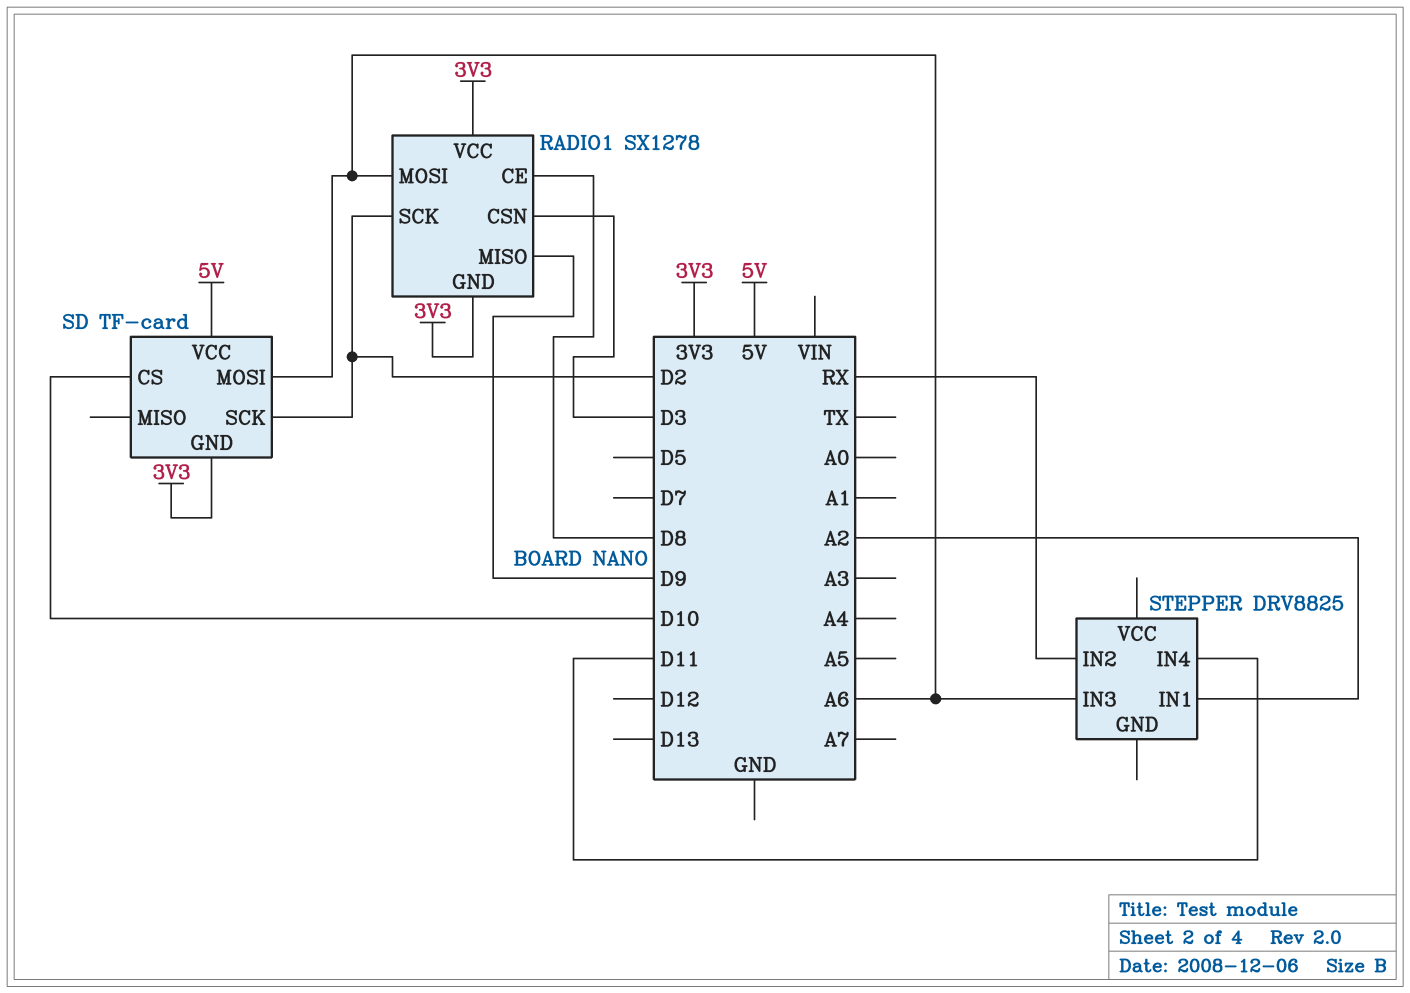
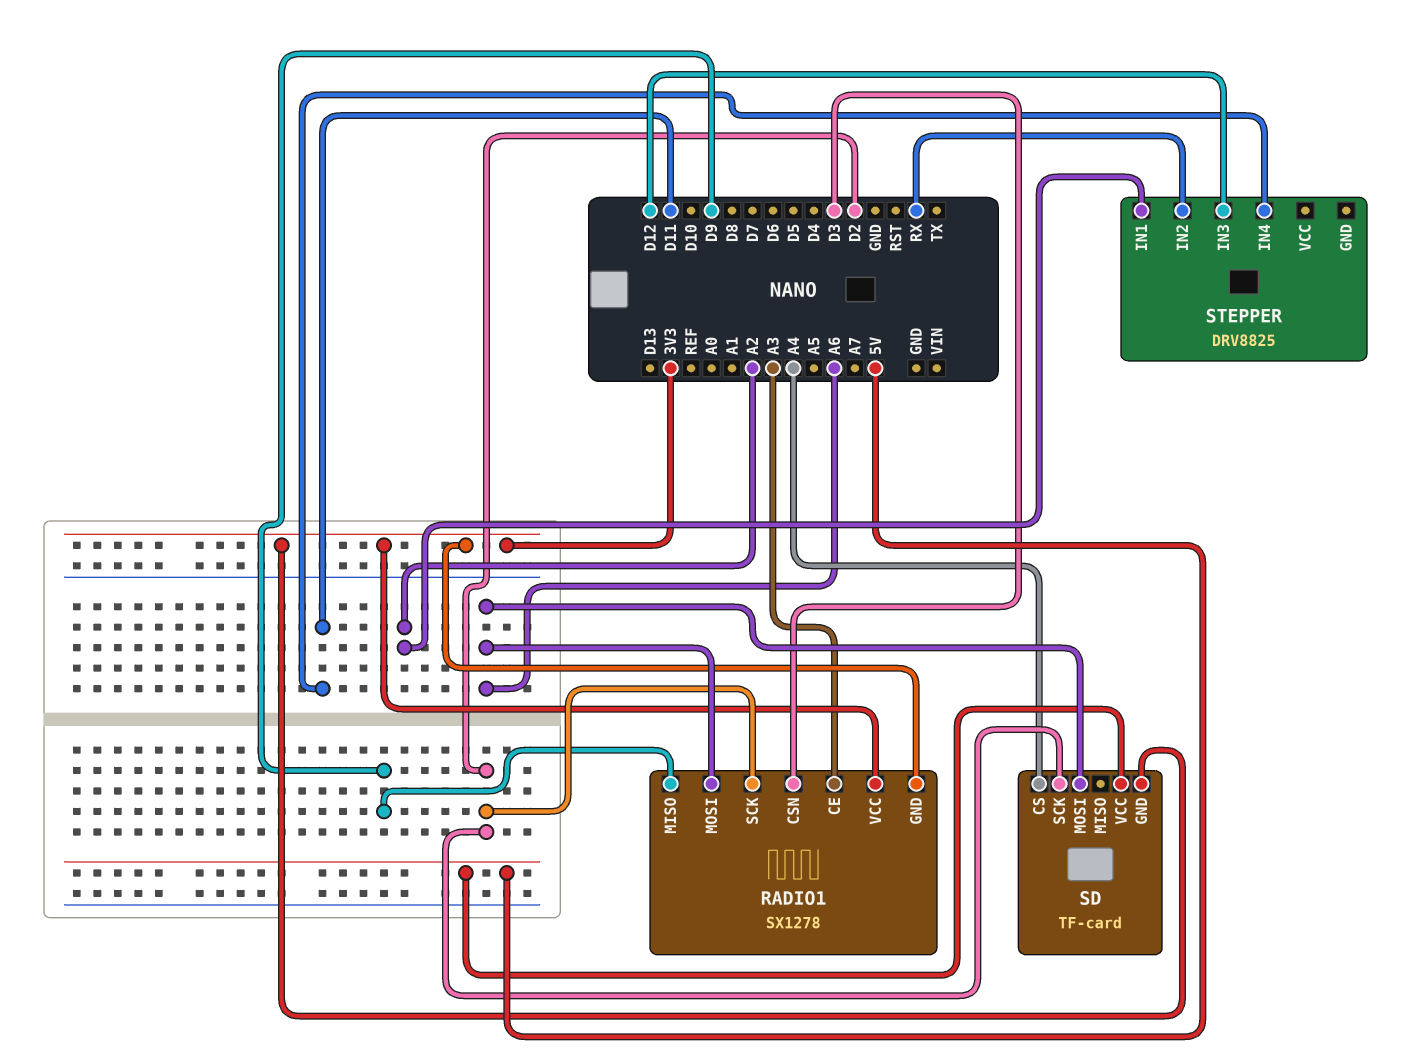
RADIO1 pin CE: D8 -> A3
SD pin CS: D10 -> A4
STEPPER pin IN3: A6 -> D12

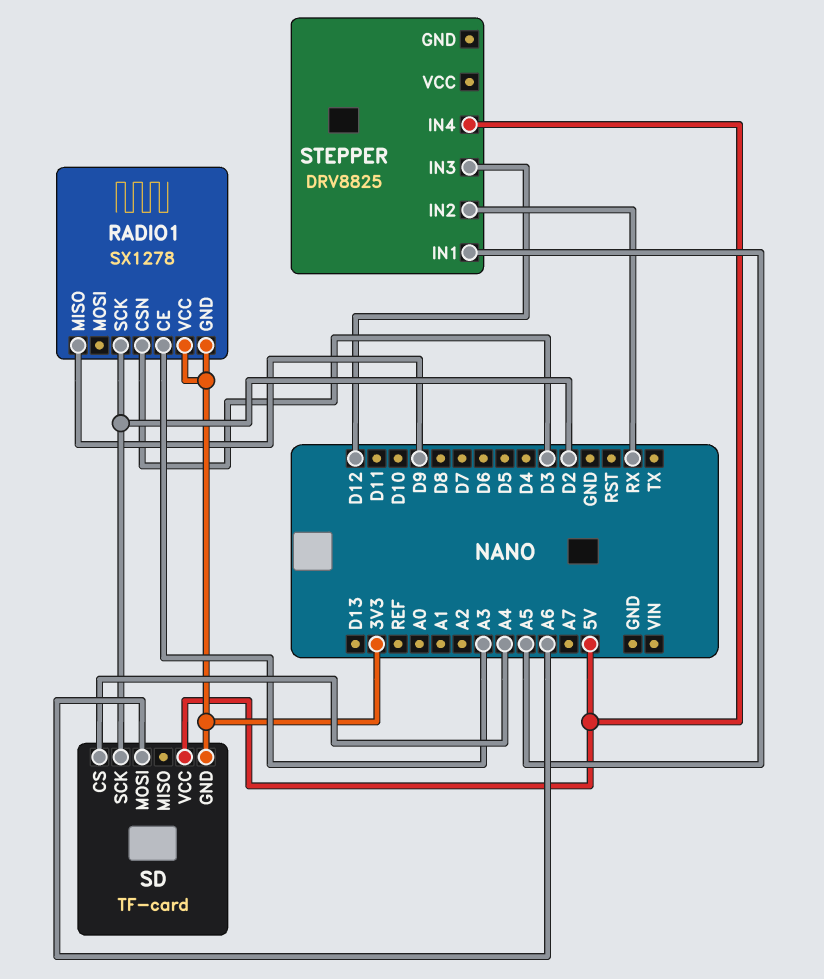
RADIO1 pin MOSI: A6 -> none
STEPPER pin IN1: A2 -> A5
STEPPER pin IN4: D11 -> 5V

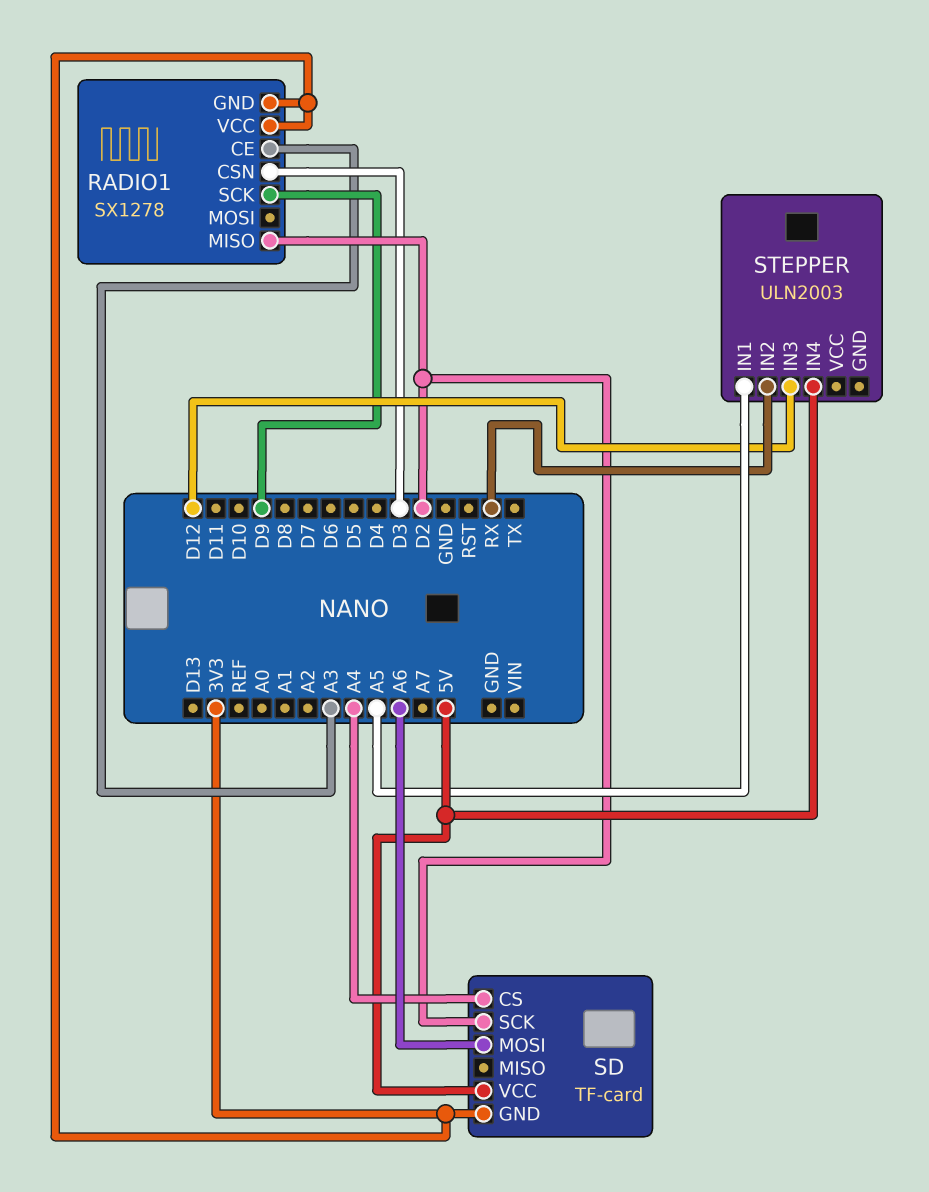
RADIO1 pin MISO: D9 -> D2
RADIO1 pin SCK: D2 -> D9
STEPPER: DRV8825 -> ULN2003

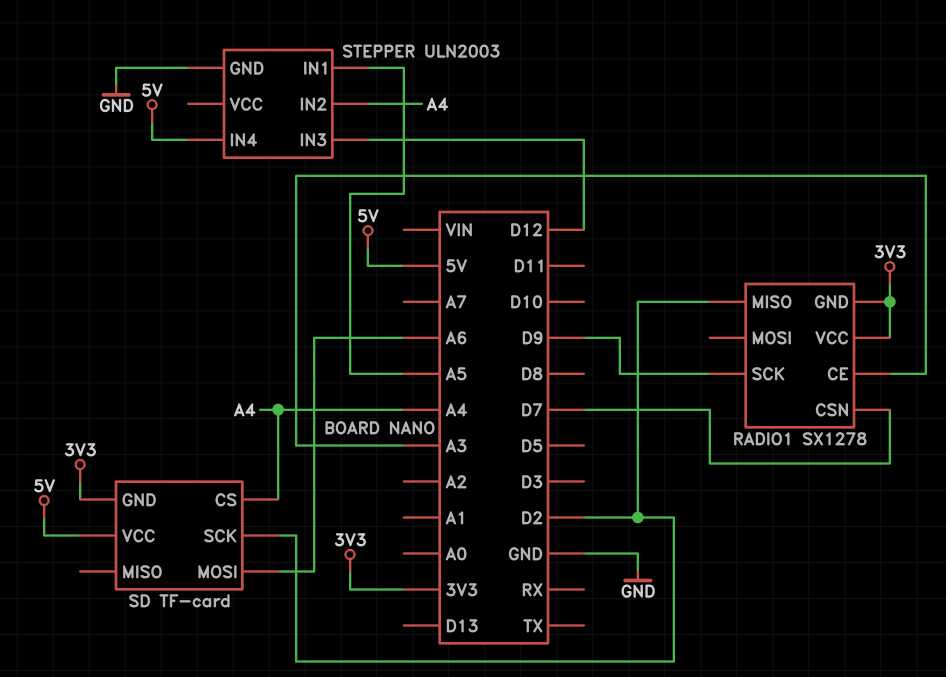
RADIO1 pin CSN: D3 -> D7
STEPPER pin GND: none -> GND
STEPPER pin IN2: RX -> A4

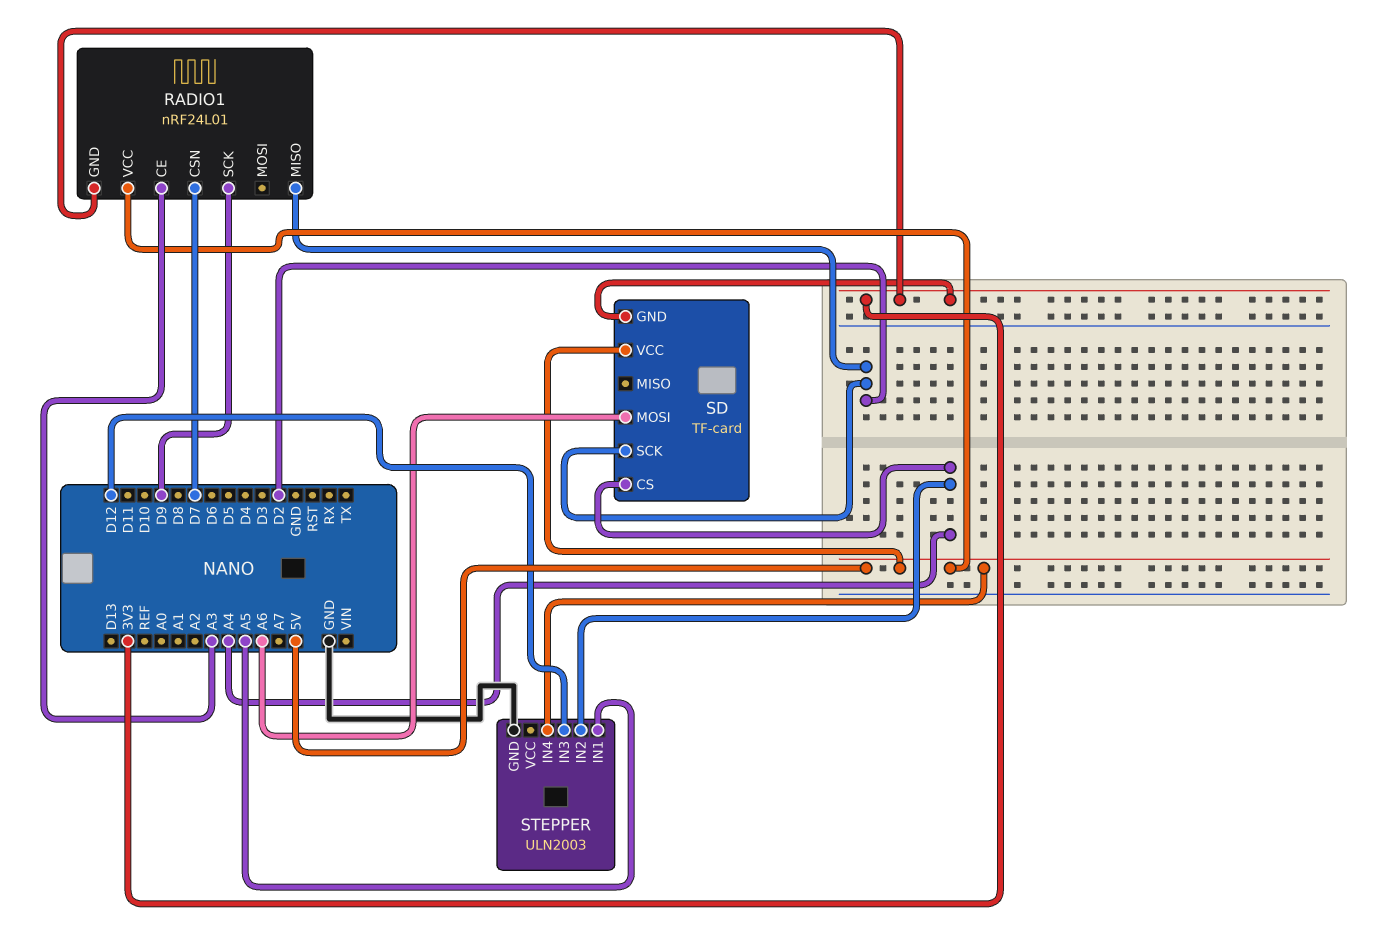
RADIO1: SX1278 -> nRF24L01
RADIO1 pin VCC: 3V3 -> 5V

